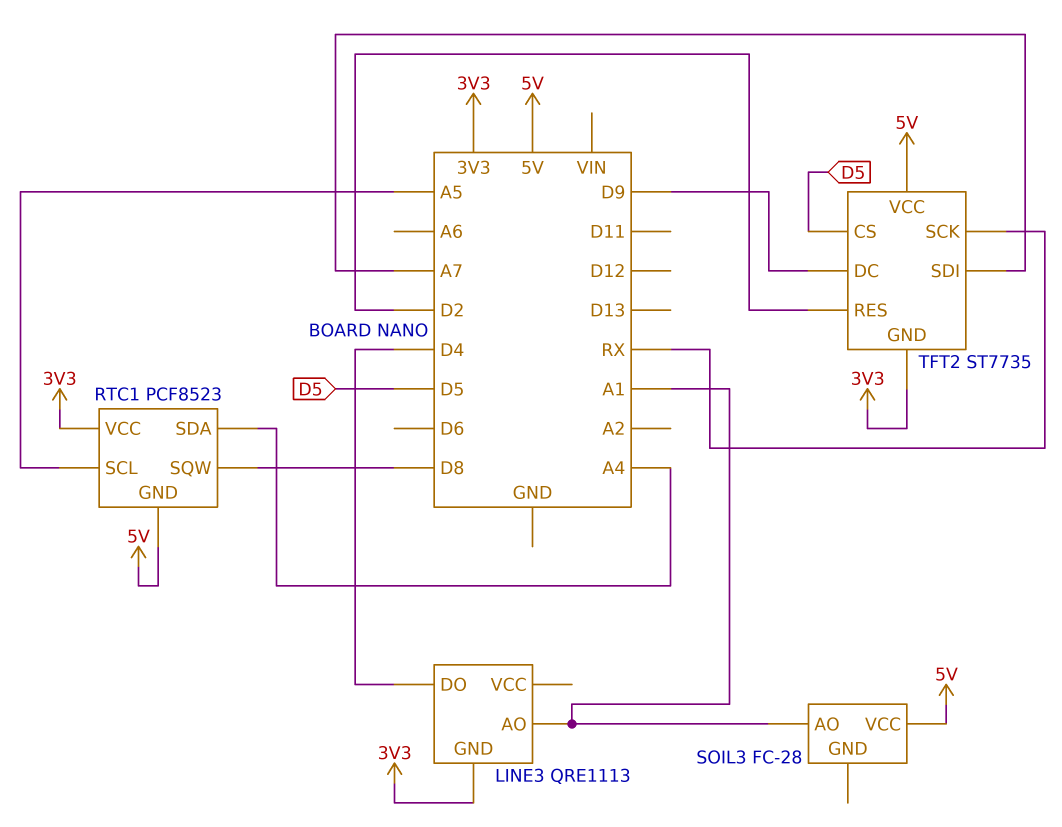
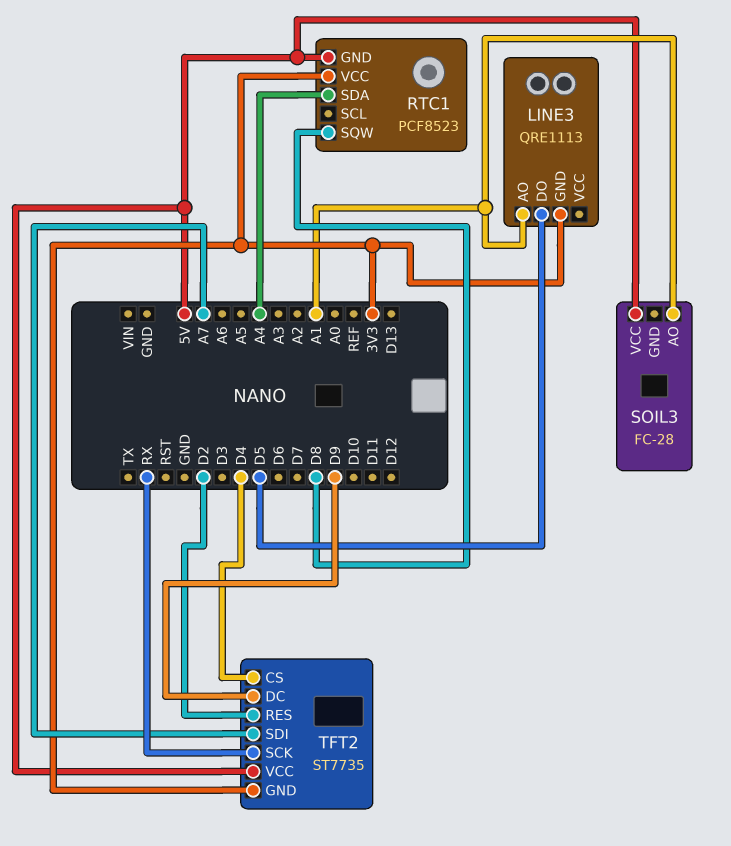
LINE3 pin DO: D4 -> D5
RTC1 pin SCL: A5 -> none
TFT2 pin CS: D5 -> D4

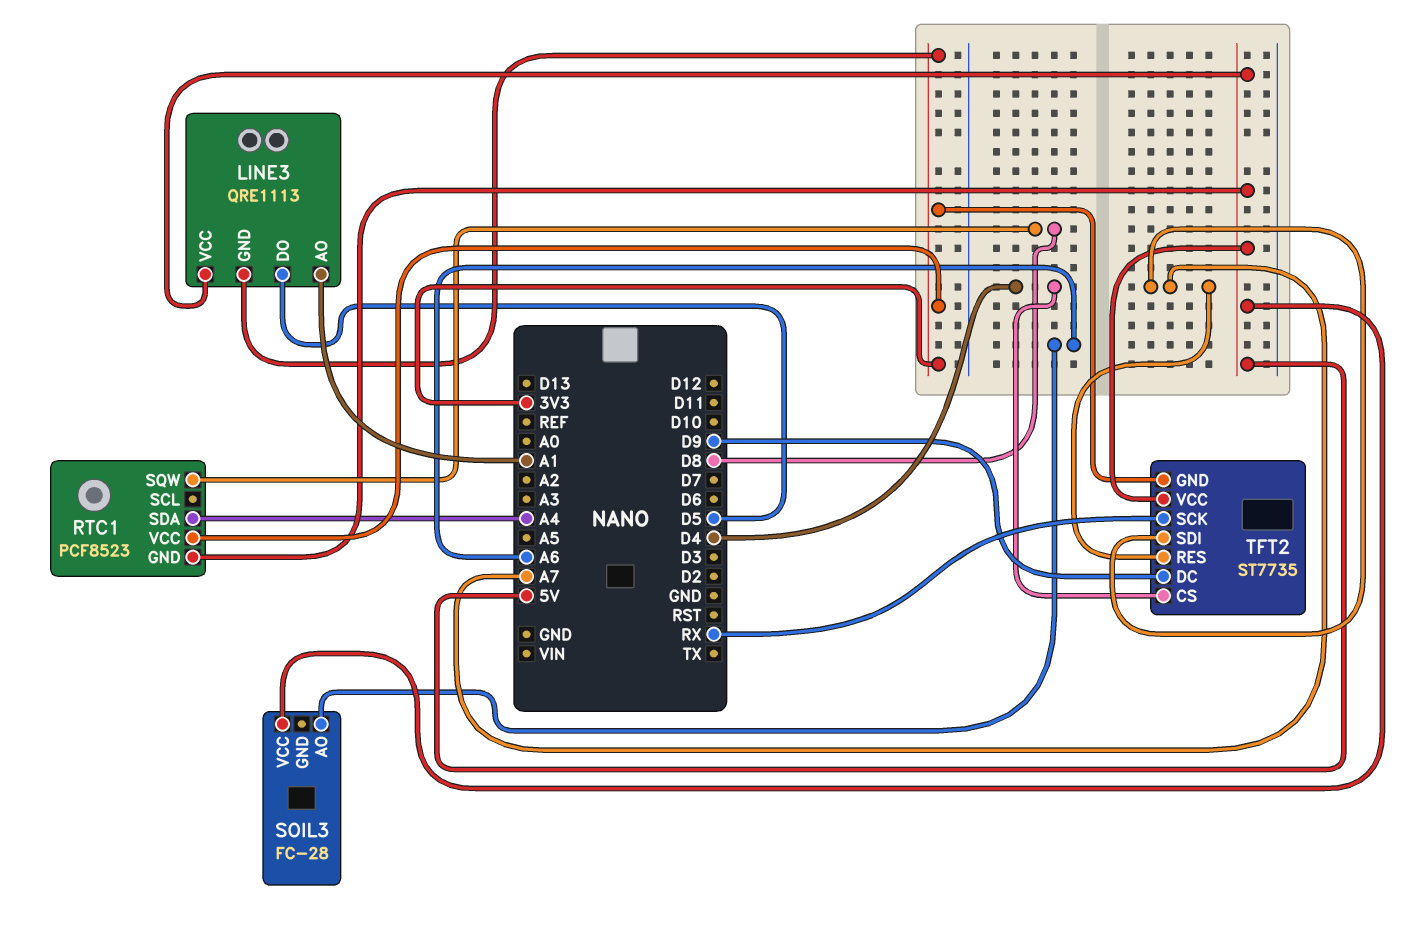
LINE3 pin VCC: none -> 5V
SOIL3 pin AO: A1 -> A6
TFT2 pin RES: D2 -> A7

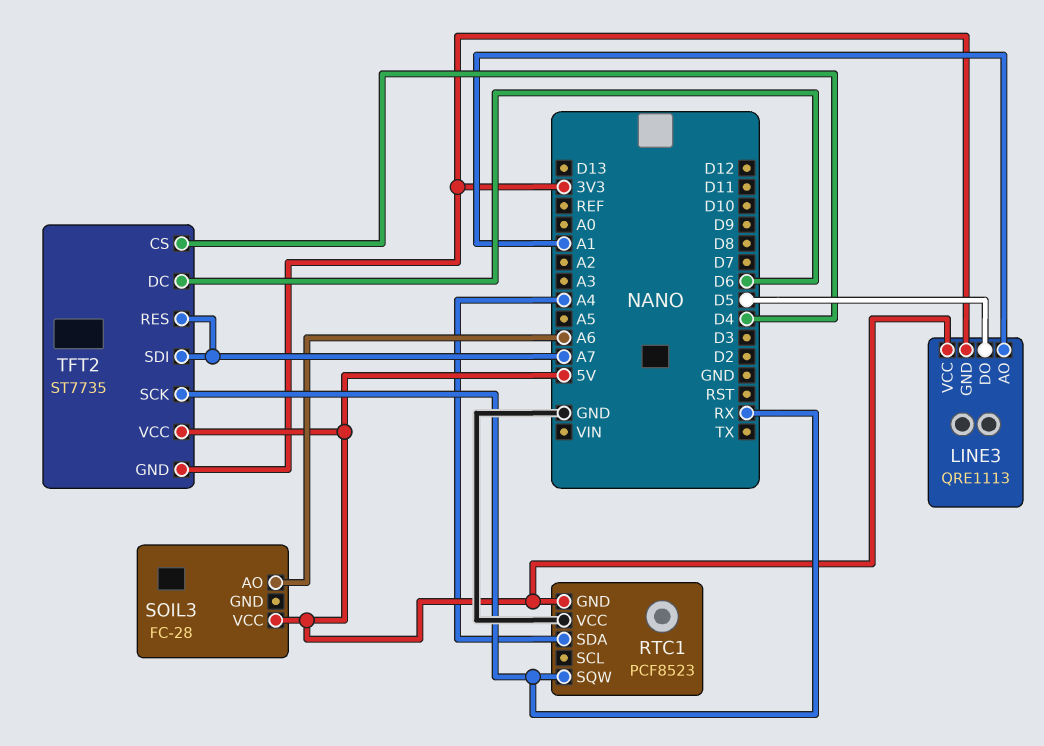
RTC1 pin SQW: D8 -> RX
RTC1 pin VCC: 3V3 -> GND
TFT2 pin DC: D9 -> D6

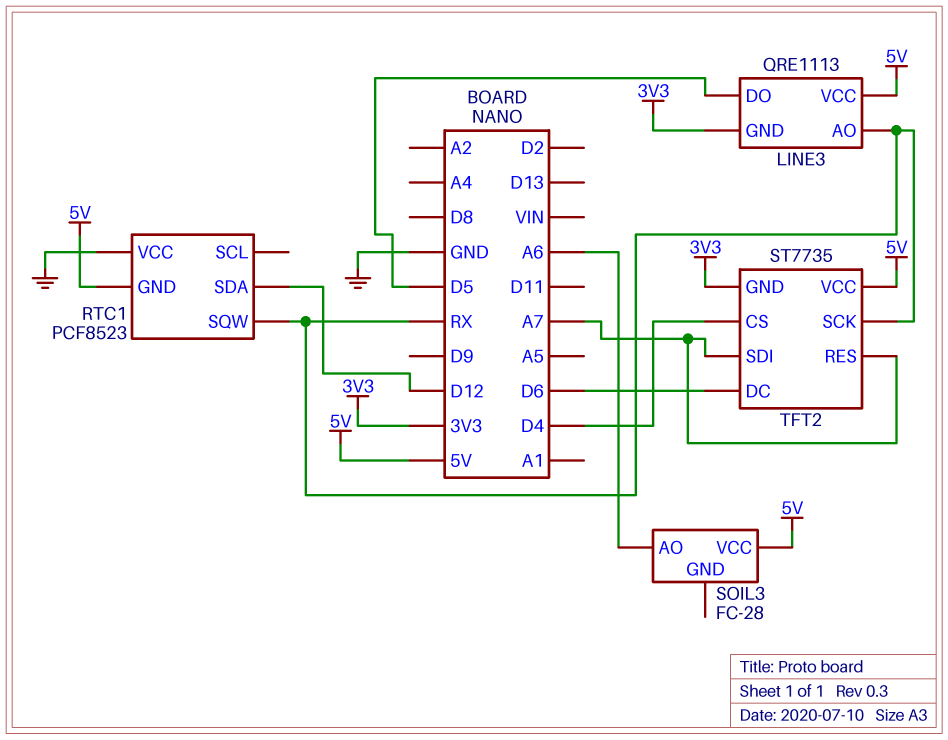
LINE3 pin AO: A1 -> RX
RTC1 pin SDA: A4 -> D12

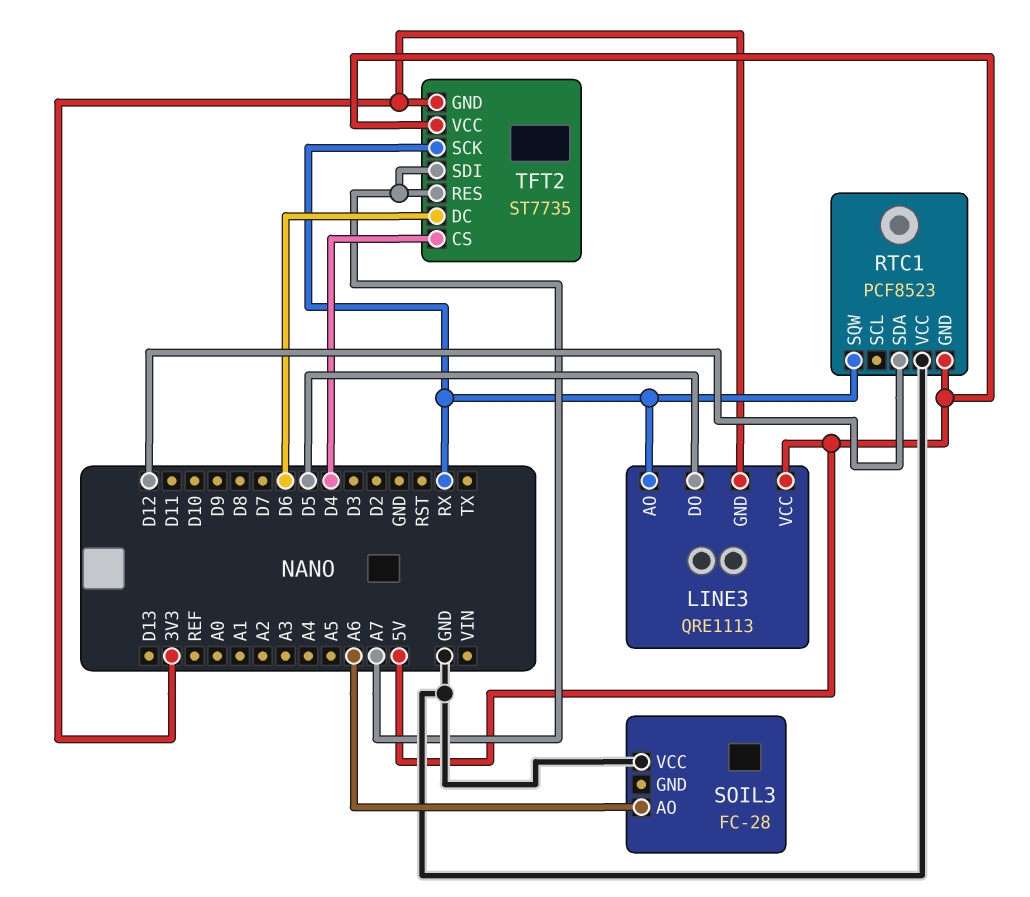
SOIL3 pin VCC: 5V -> GND

